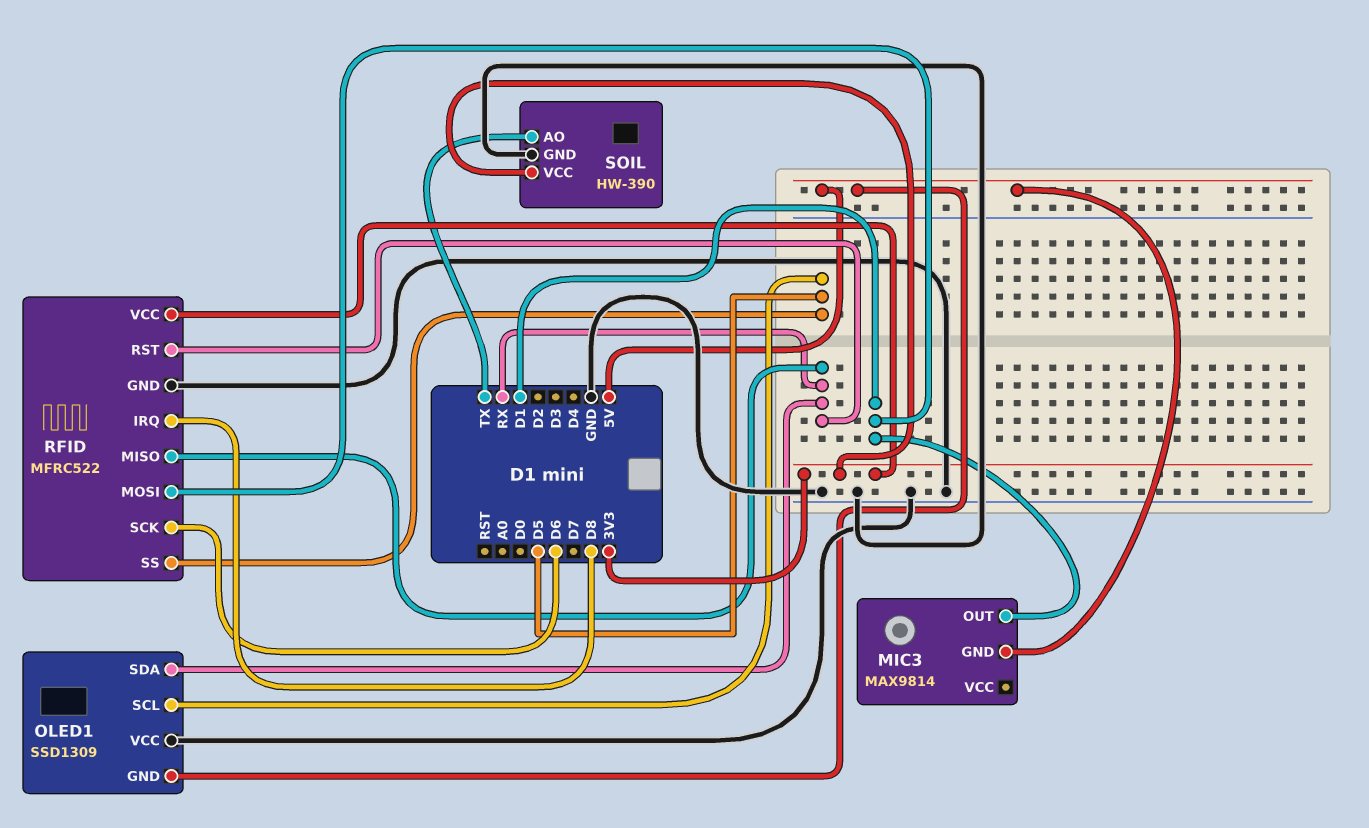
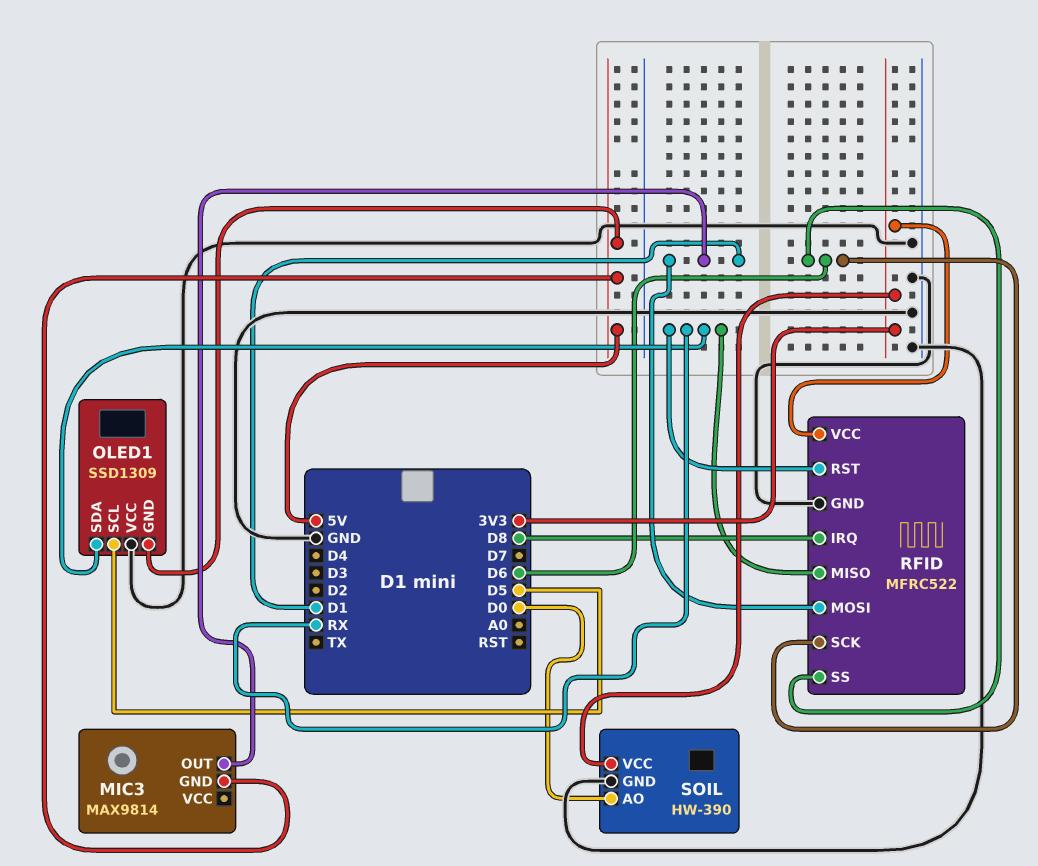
RFID pin SS: D5 -> D6
SOIL pin AO: TX -> D0

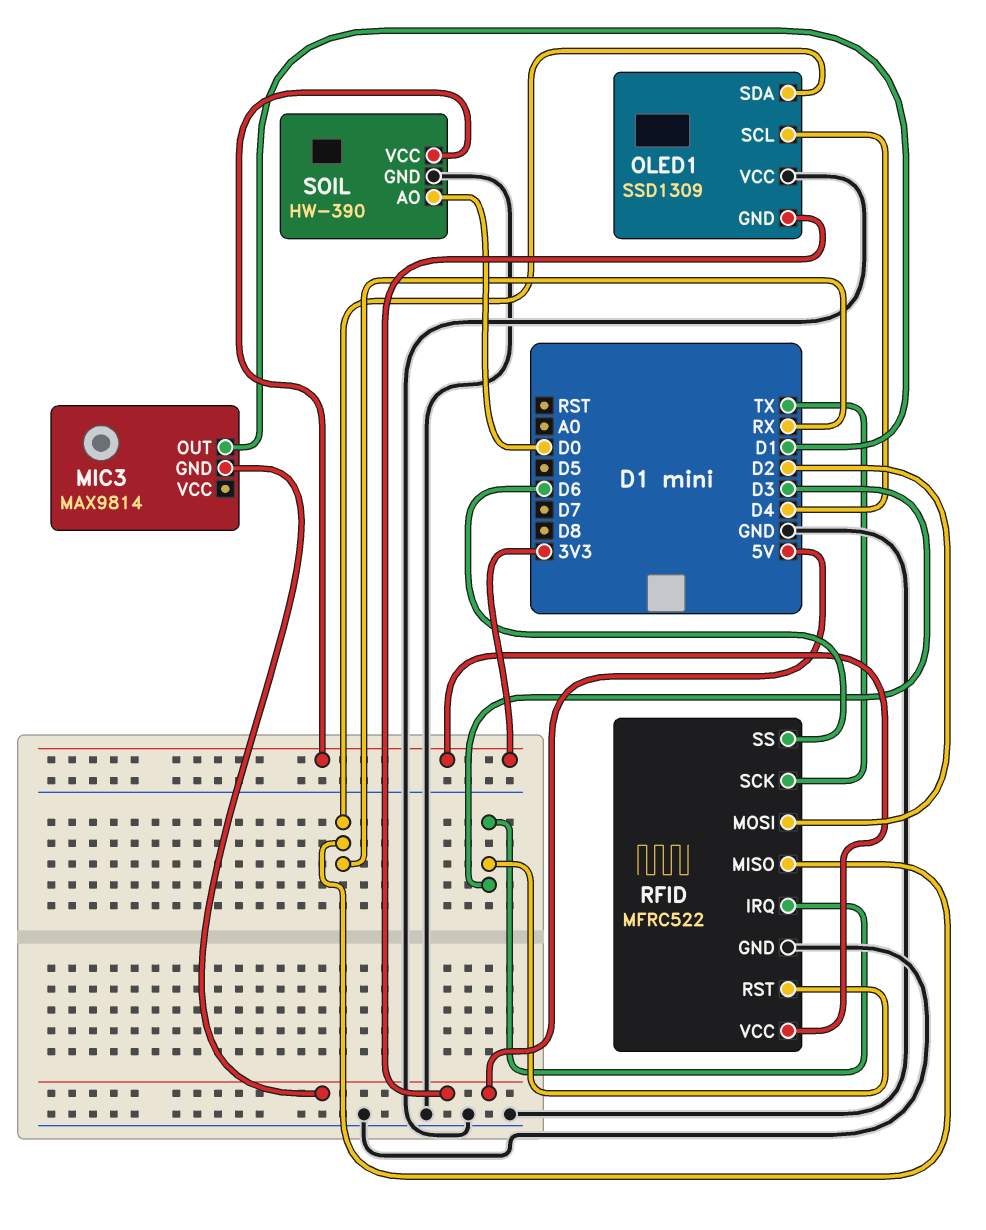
OLED1 pin SCL: D5 -> D4
RFID pin IRQ: D8 -> D3
RFID pin MOSI: D1 -> D2
RFID pin RST: RX -> D3
RFID pin SCK: D6 -> TX

